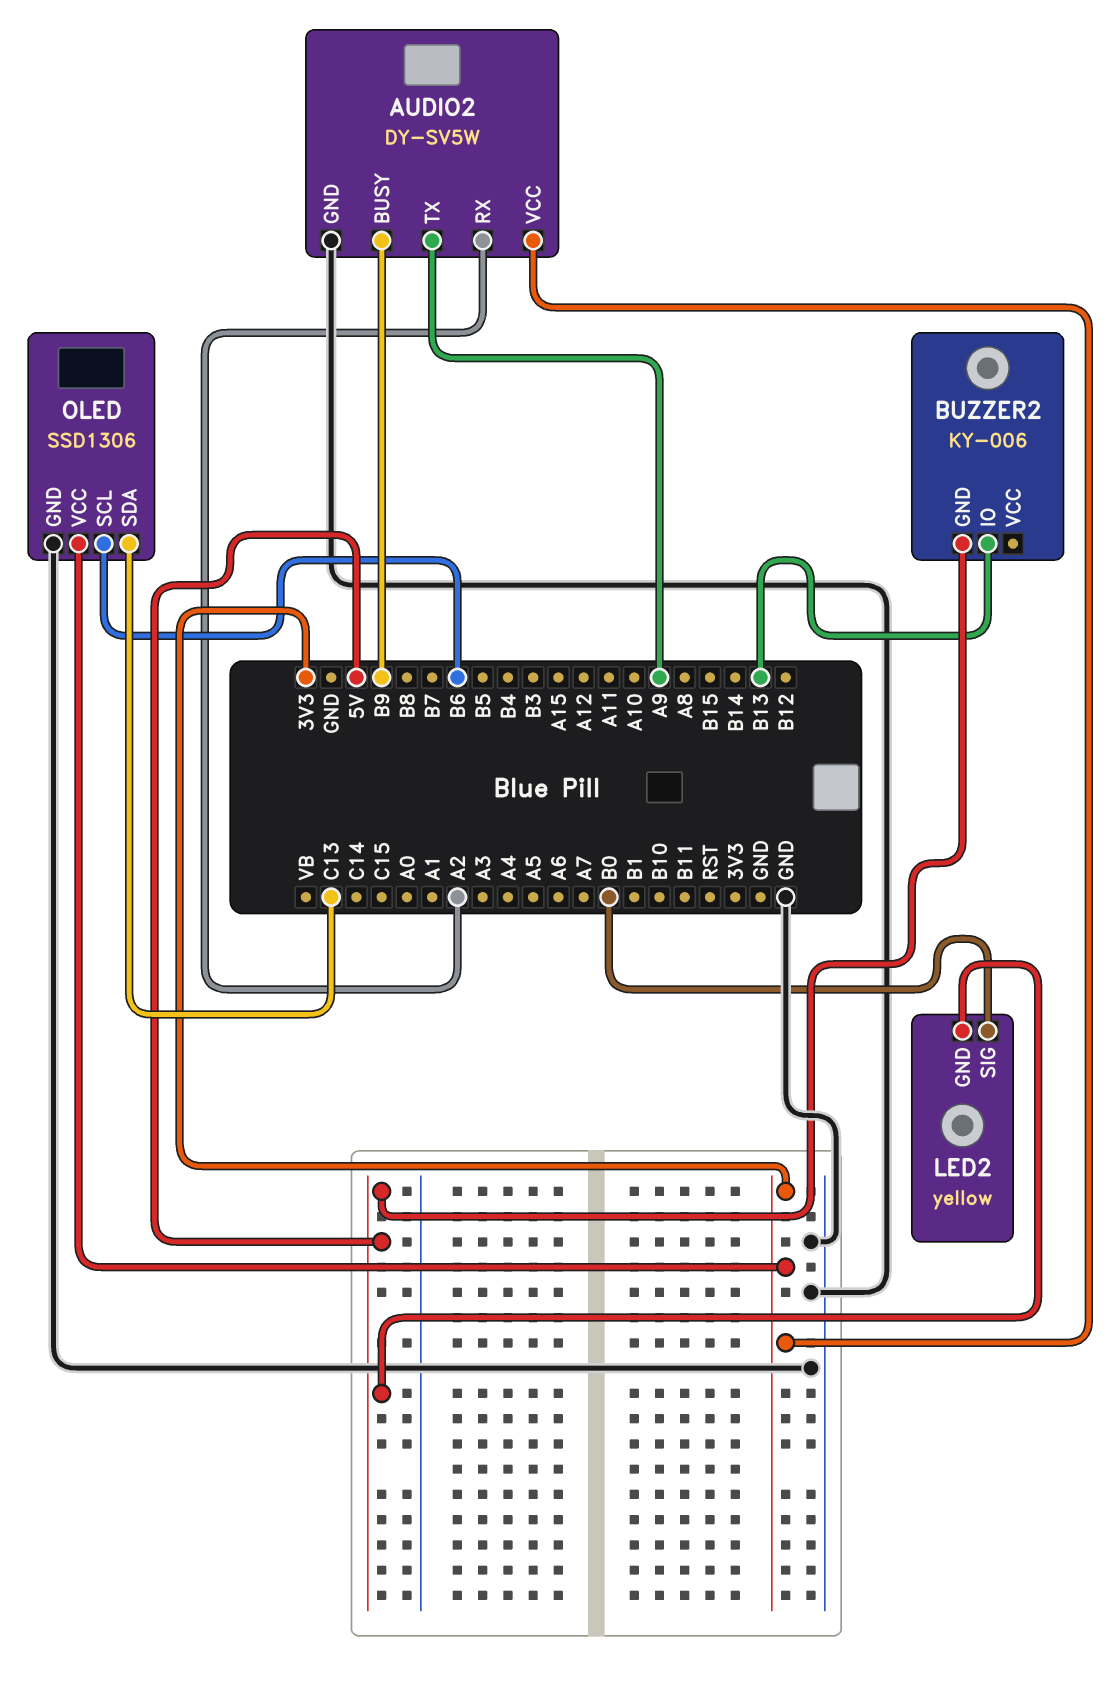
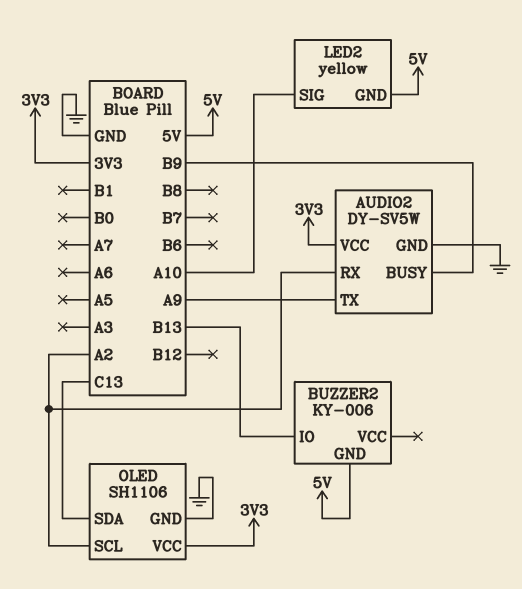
LED2 pin SIG: B0 -> A10
OLED: SSD1306 -> SH1106
OLED pin SCL: B6 -> A2

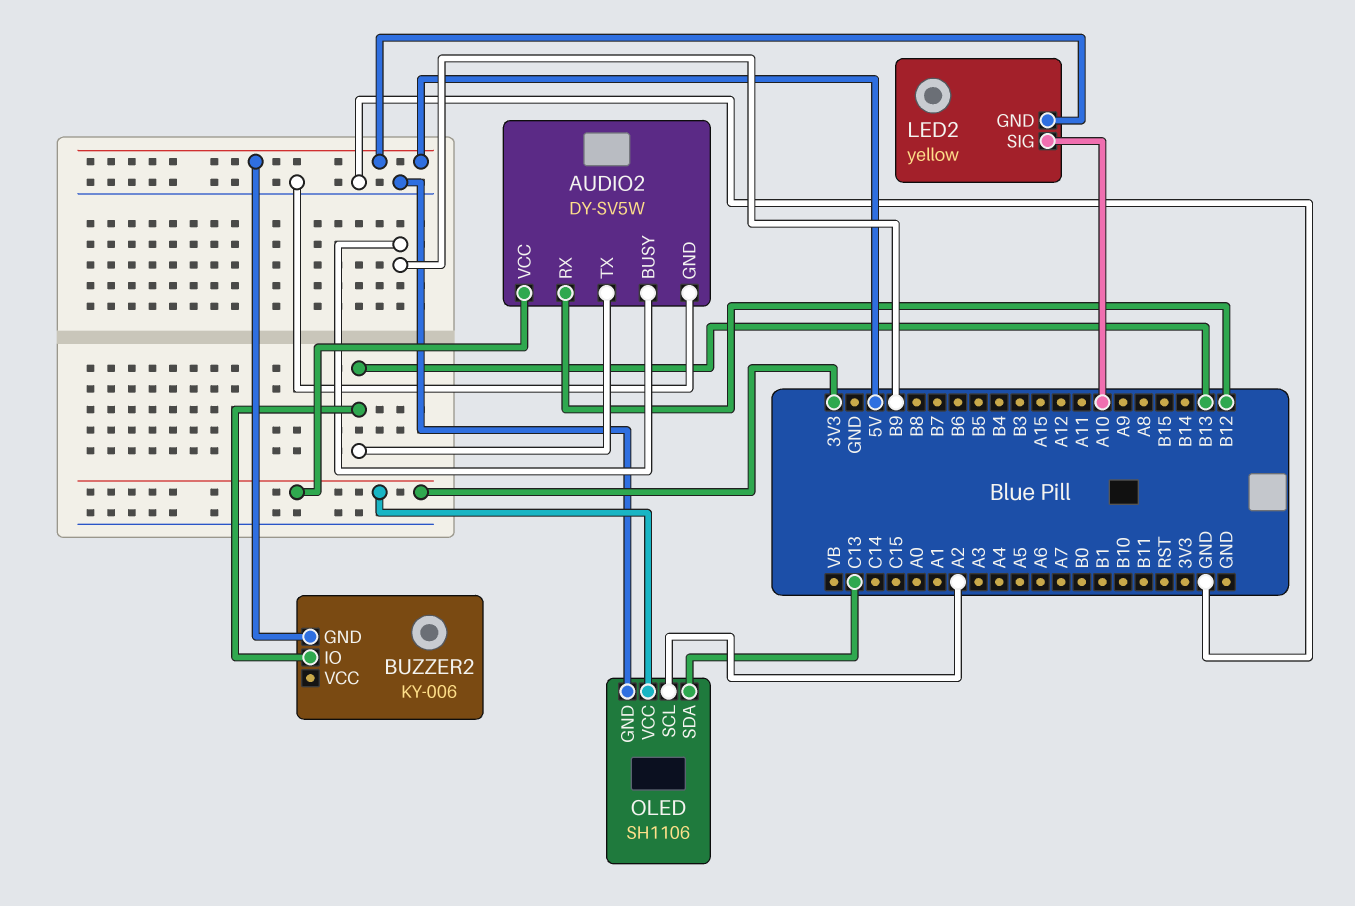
AUDIO2 pin RX: A2 -> B12
AUDIO2 pin TX: A9 -> B13

